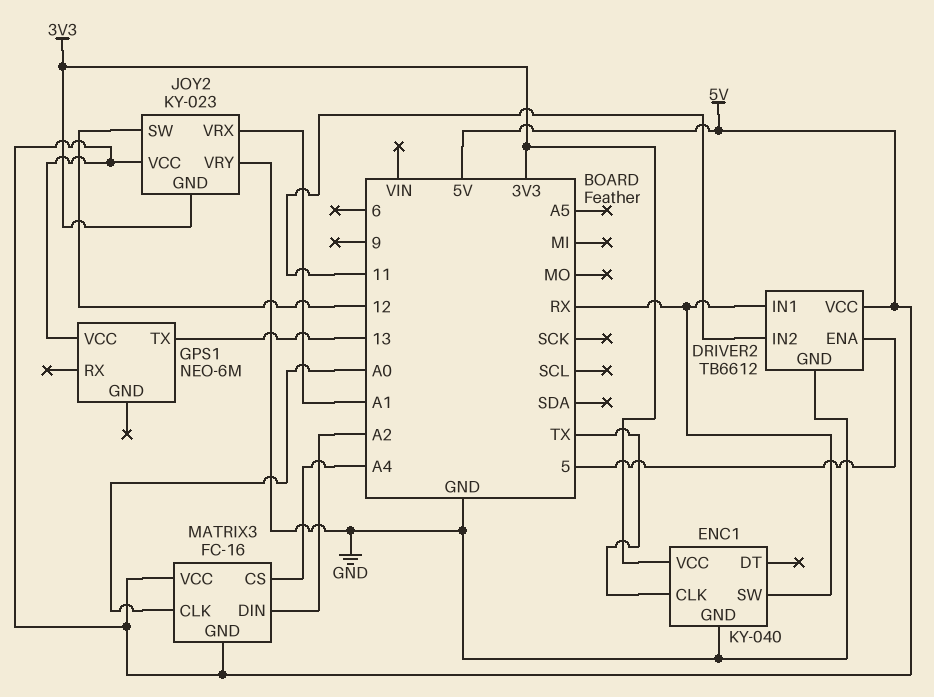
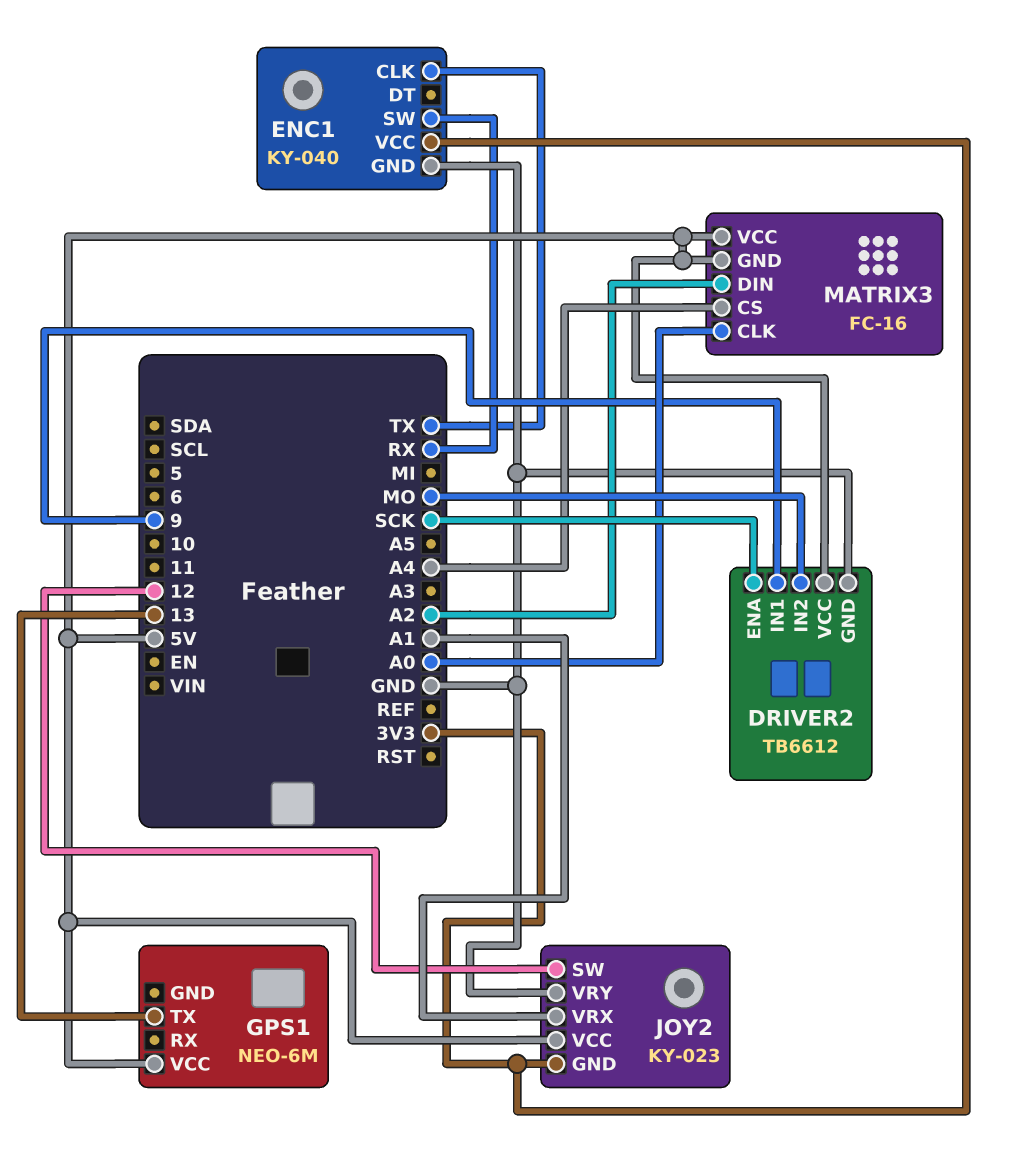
DRIVER2 pin ENA: 5 -> SCK
DRIVER2 pin IN1: RX -> 9
DRIVER2 pin IN2: 11 -> MO

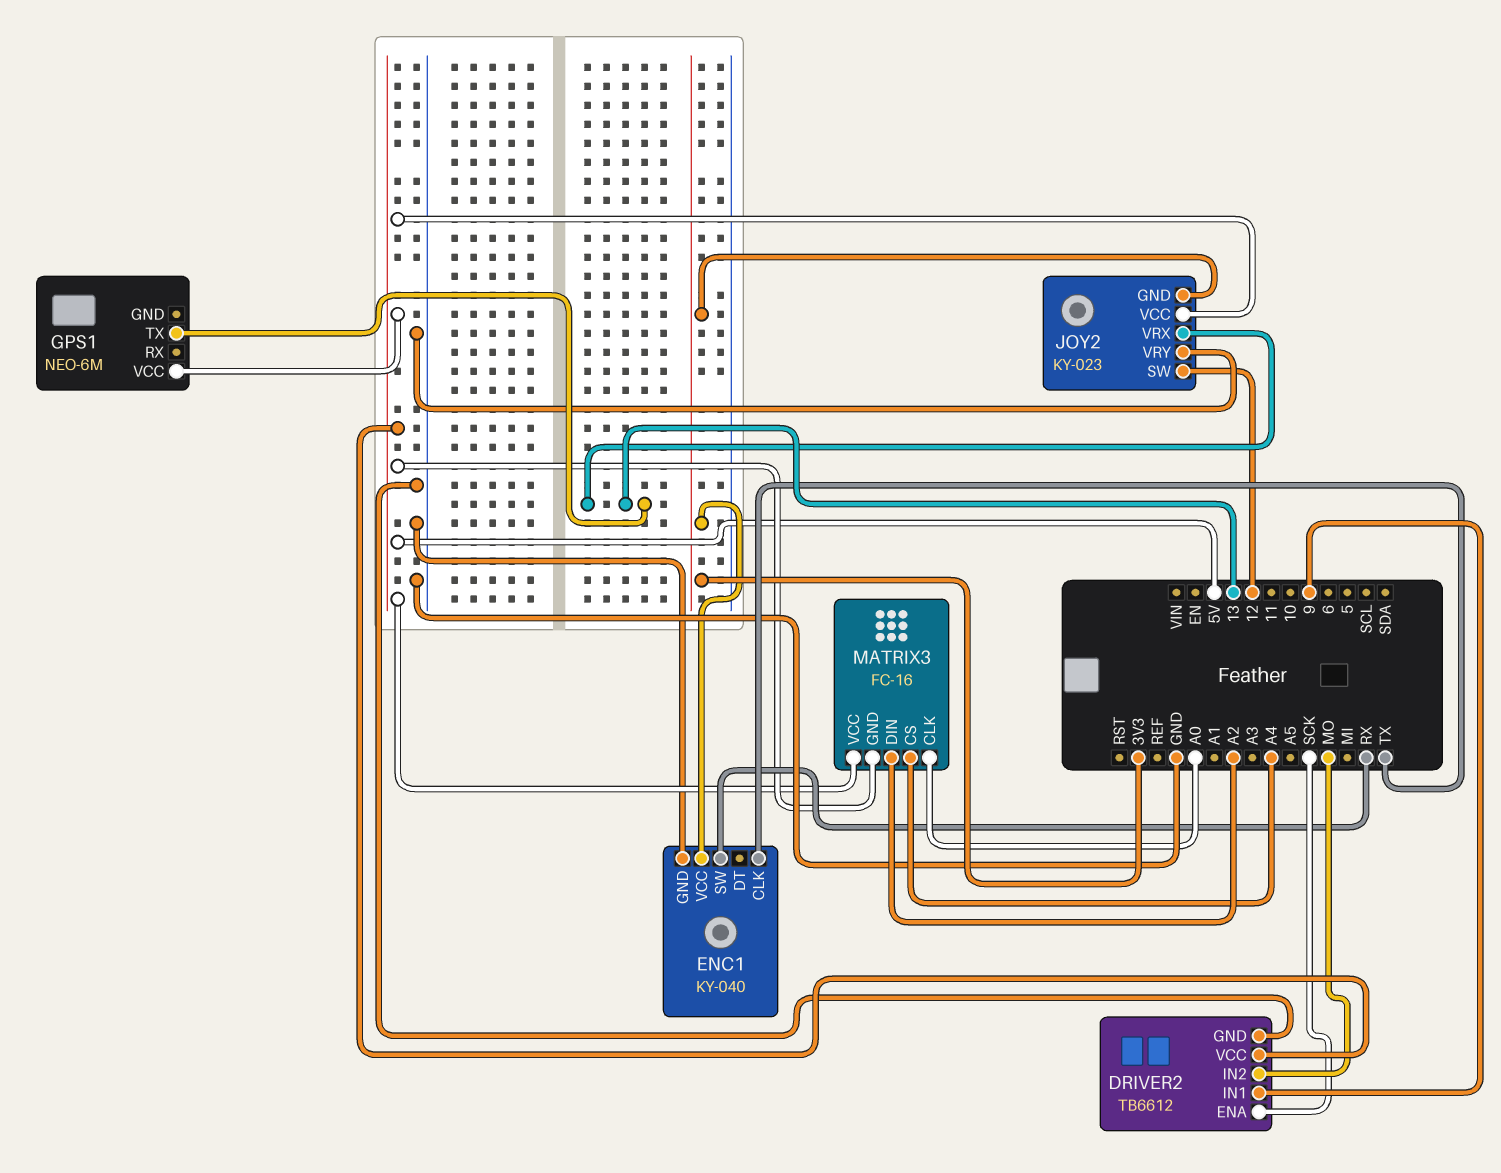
JOY2 pin VRX: A1 -> 13

